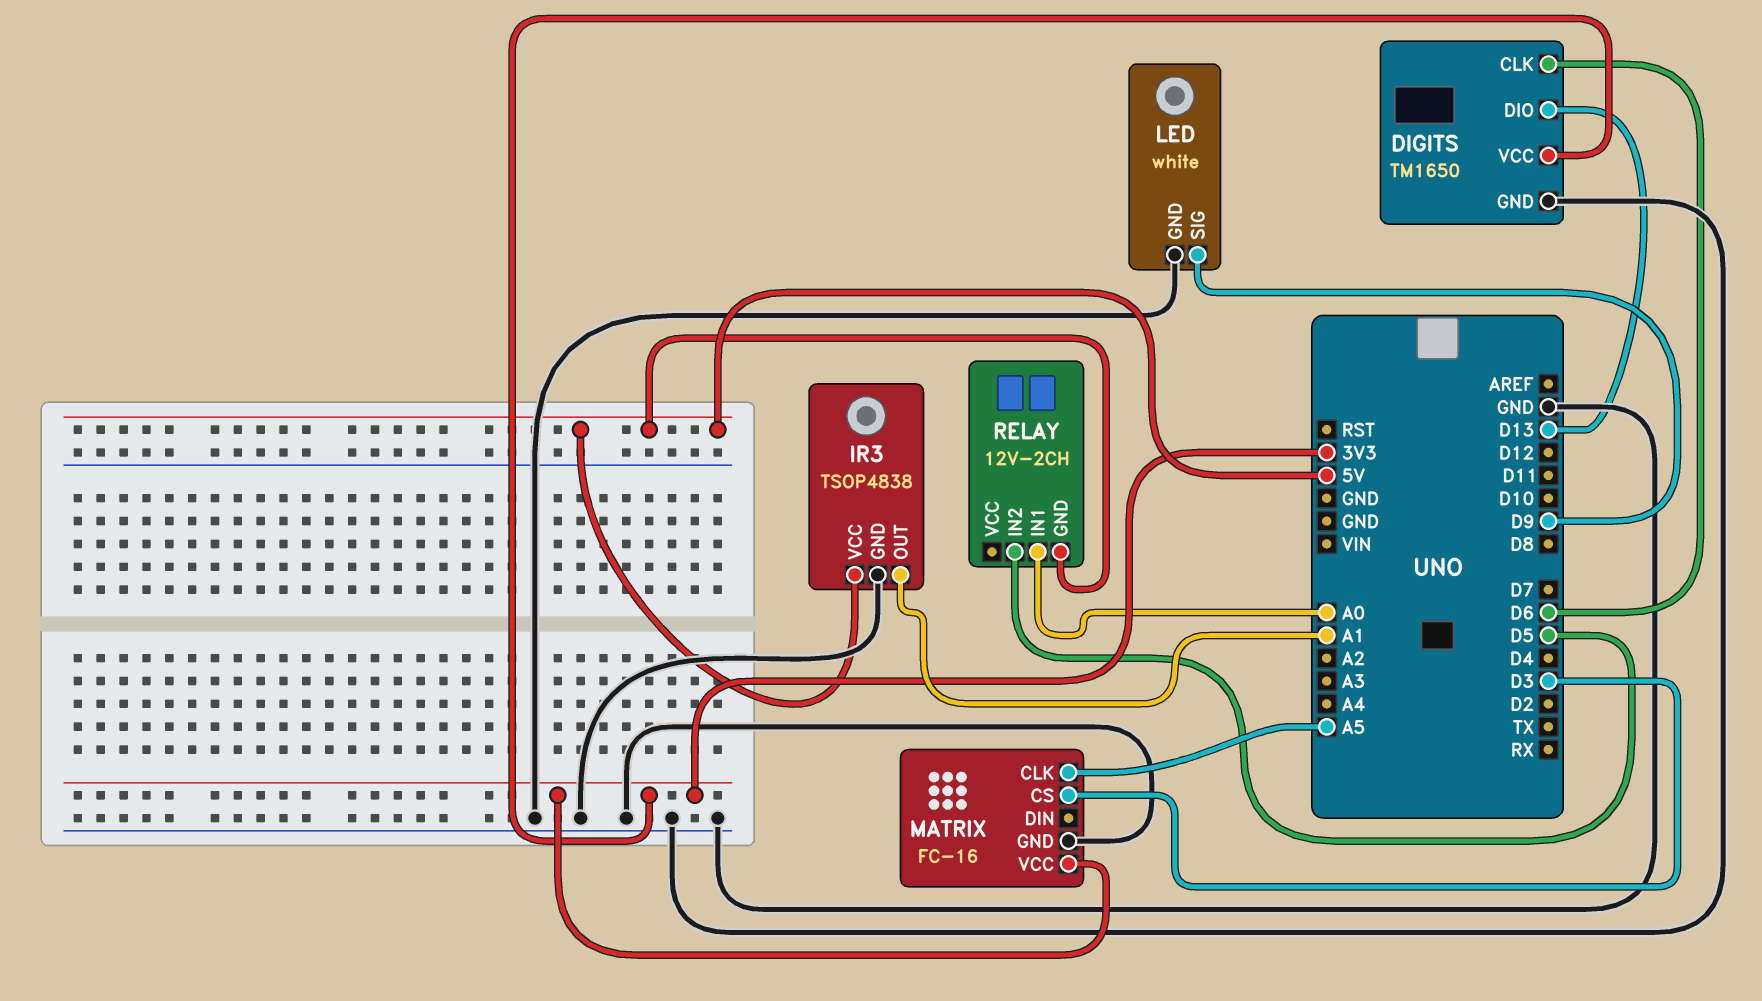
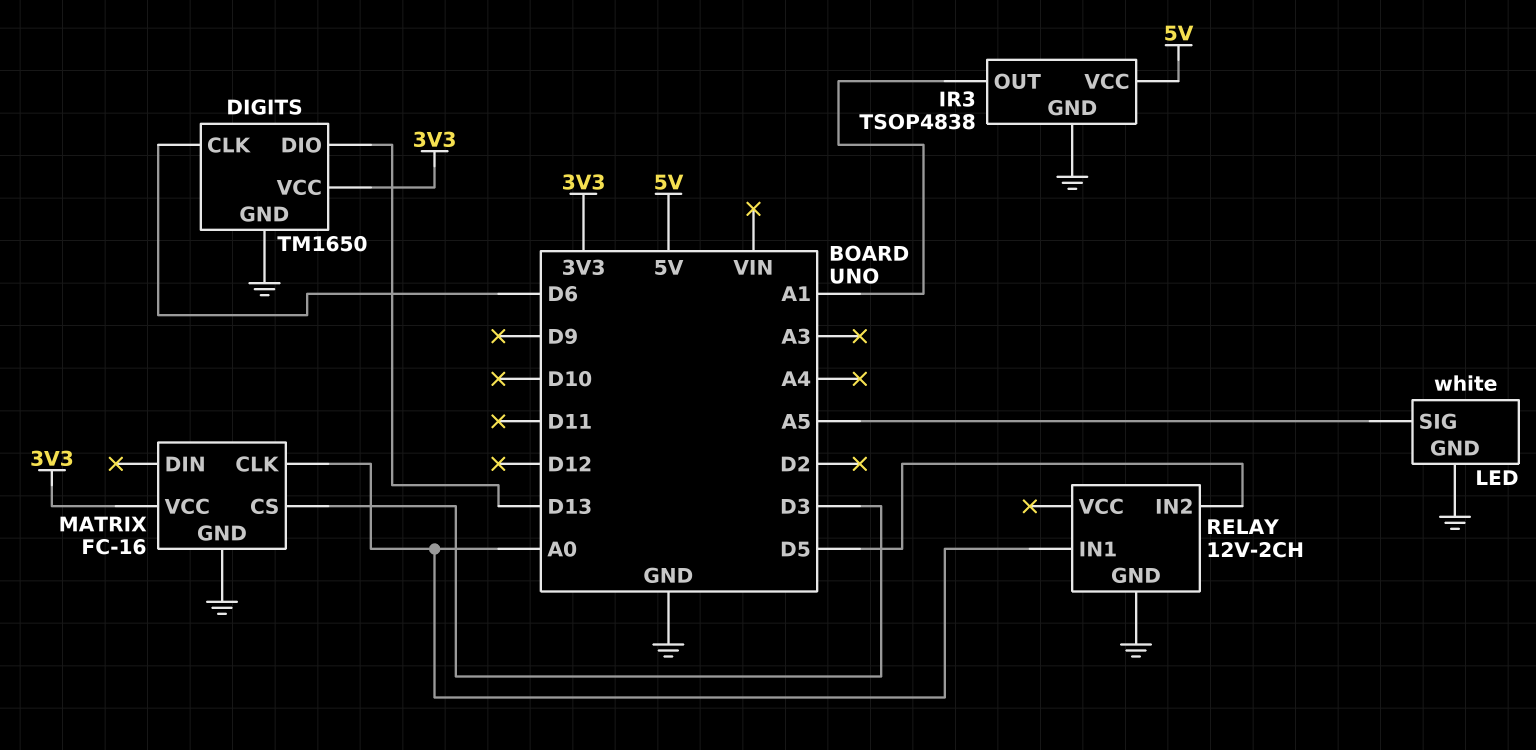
LED pin SIG: D9 -> A5
MATRIX pin CLK: A5 -> A0
RELAY pin GND: 5V -> GND

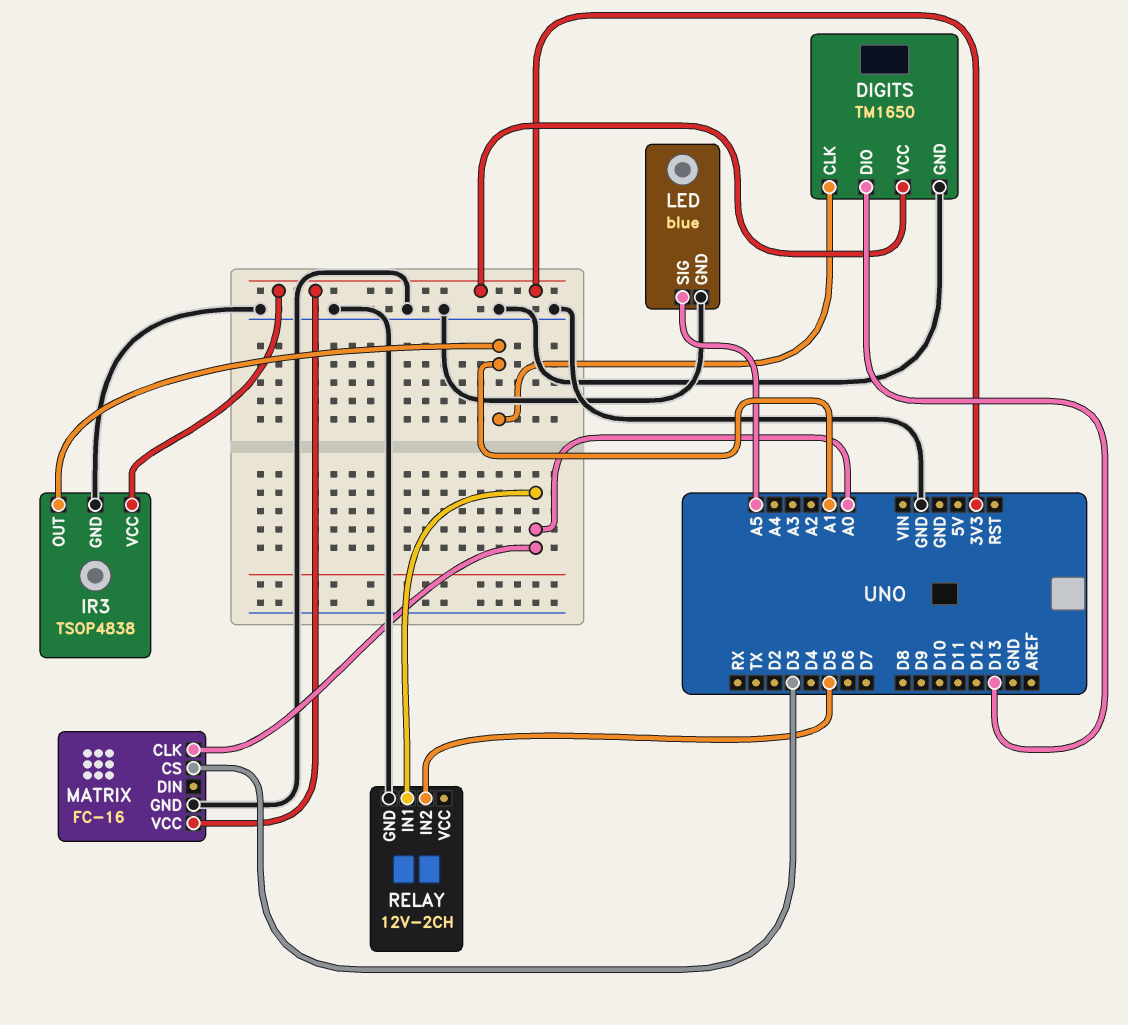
DIGITS pin CLK: D6 -> A1
IR3 pin VCC: 5V -> 3V3
LED: white -> blue

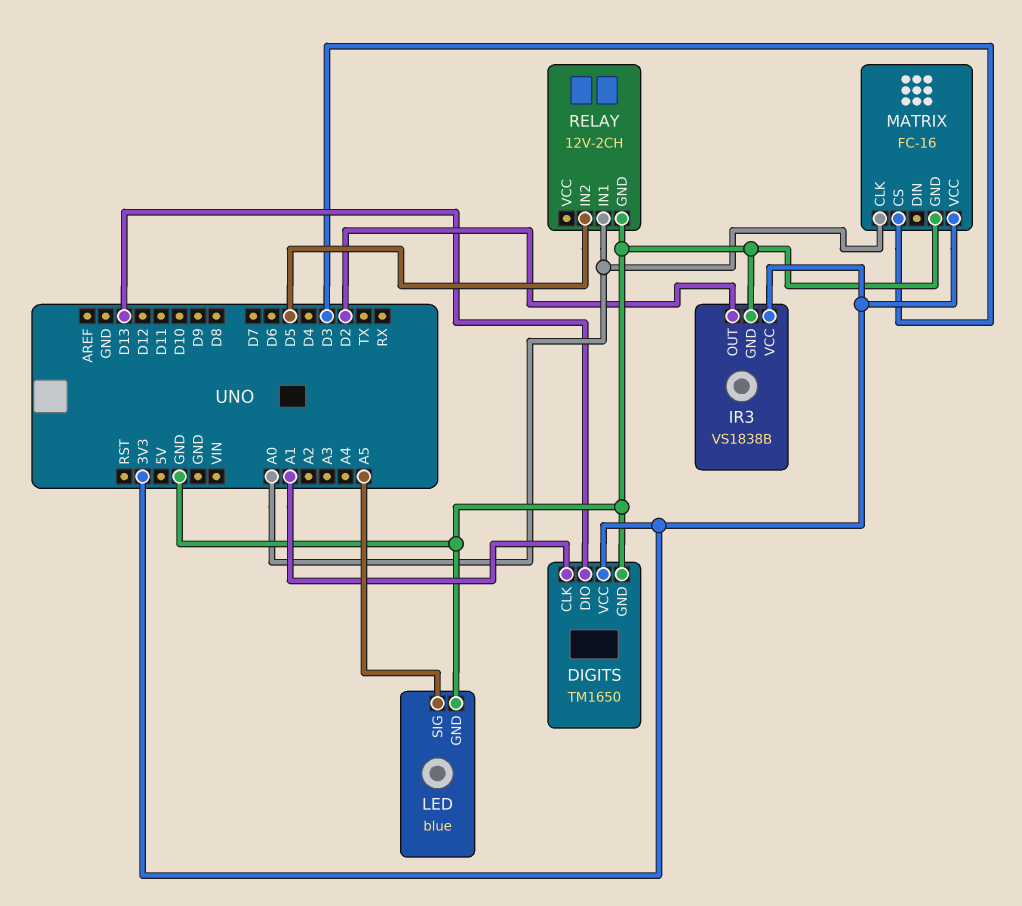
IR3: TSOP4838 -> VS1838B
IR3 pin OUT: A1 -> D2

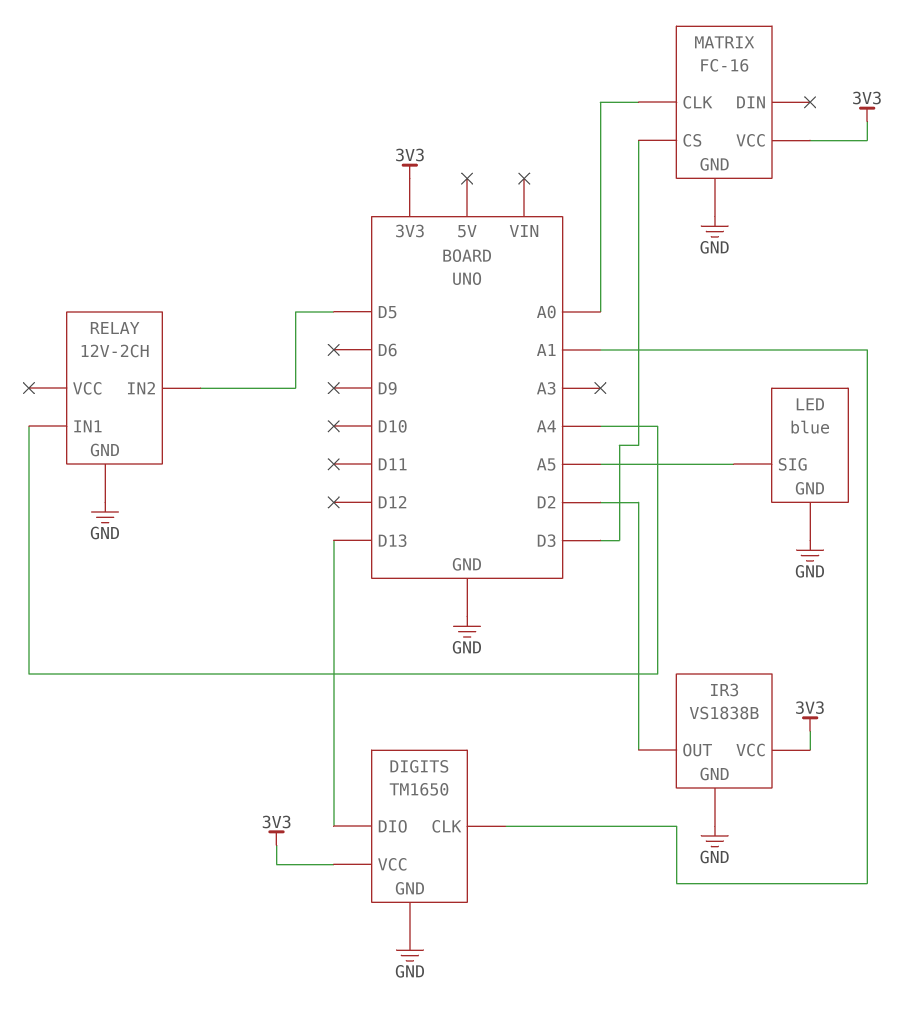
RELAY pin IN1: A0 -> A4

